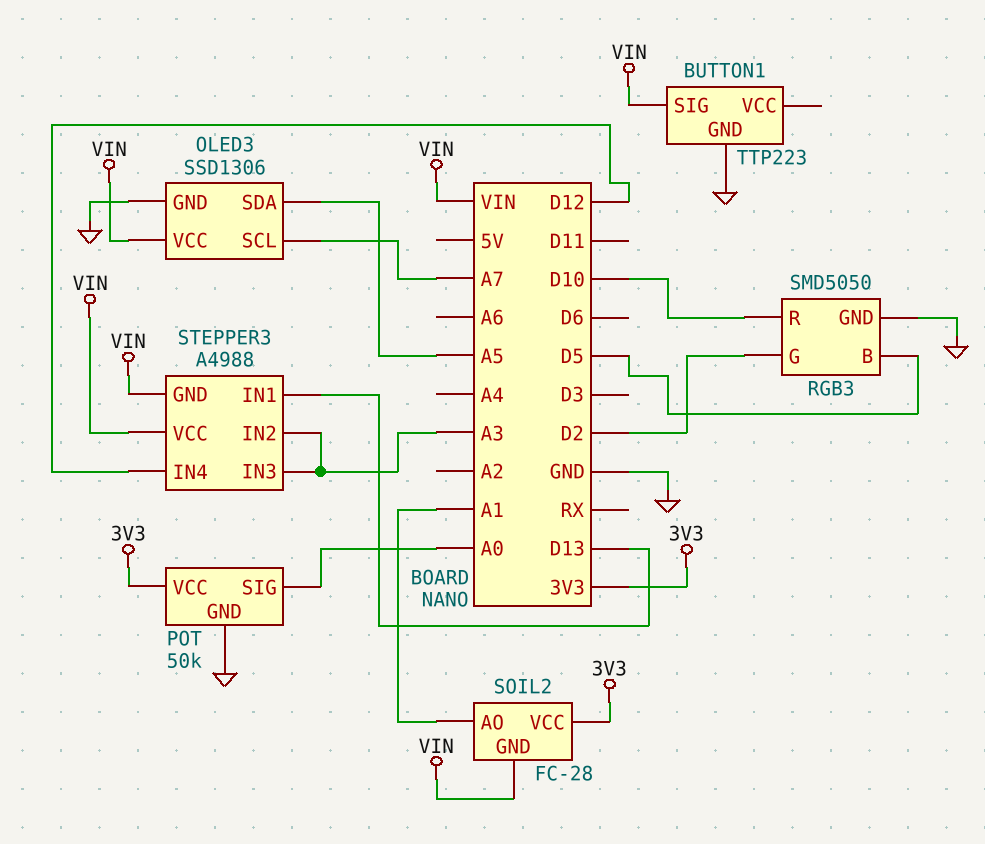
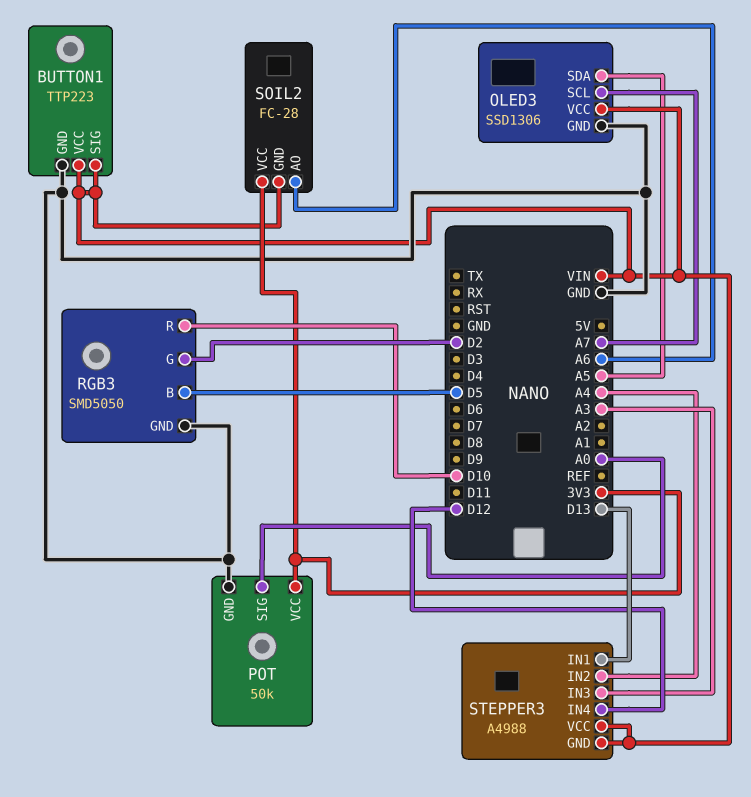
BUTTON1 pin VCC: none -> VIN
SOIL2 pin AO: A1 -> A6
STEPPER3 pin IN2: A3 -> A4

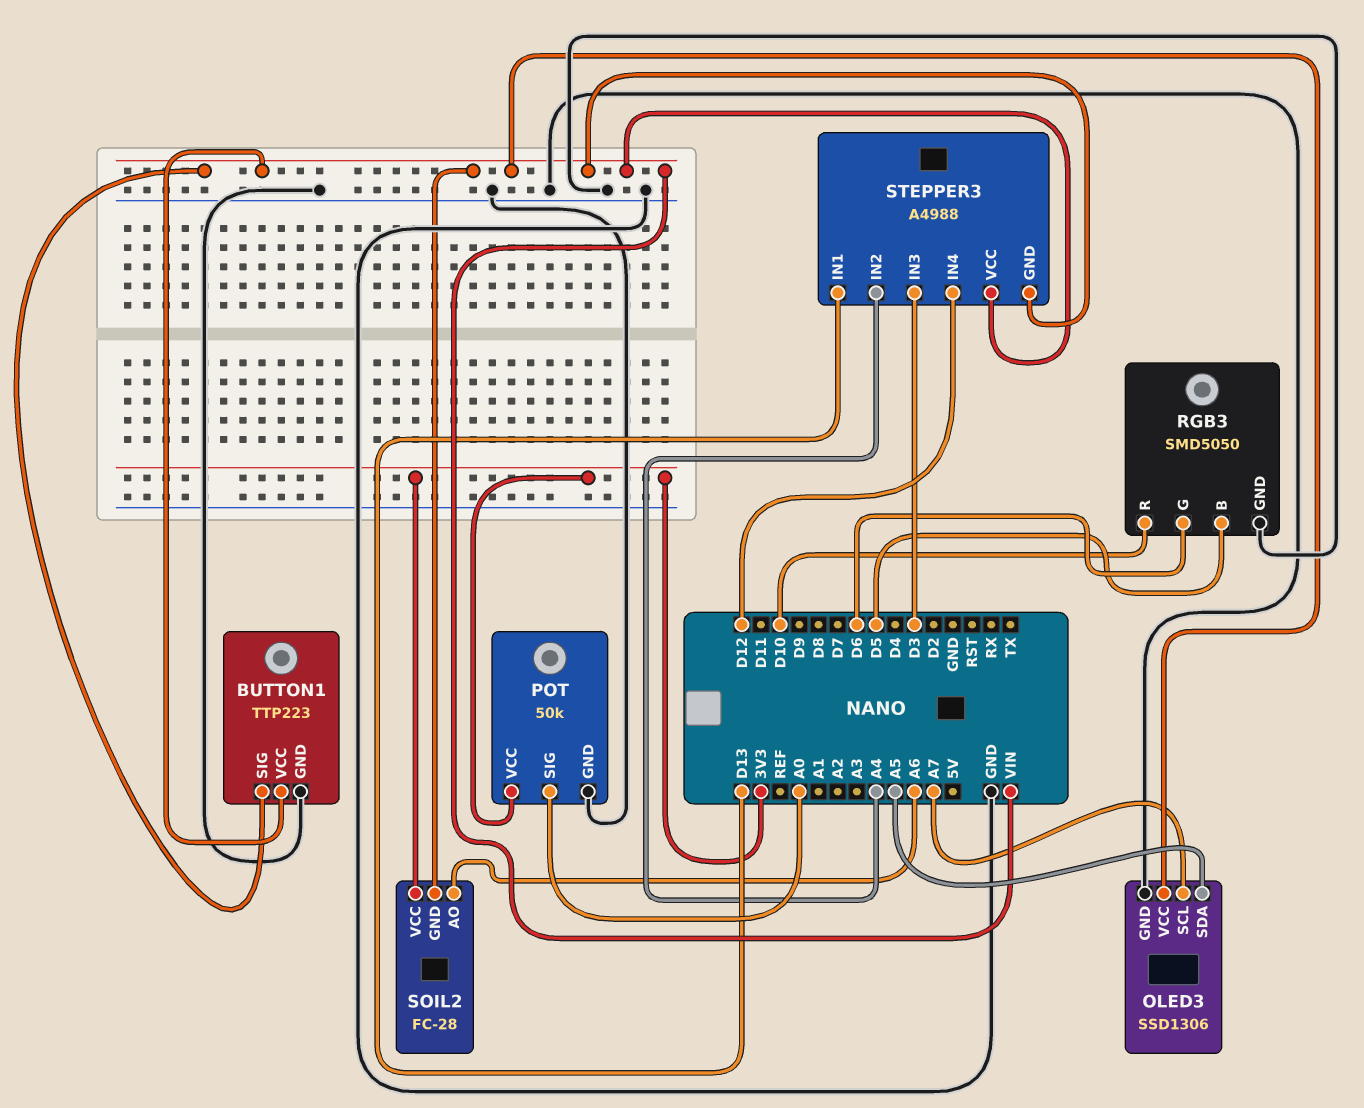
RGB3 pin G: D2 -> D6
STEPPER3 pin IN3: A3 -> D3

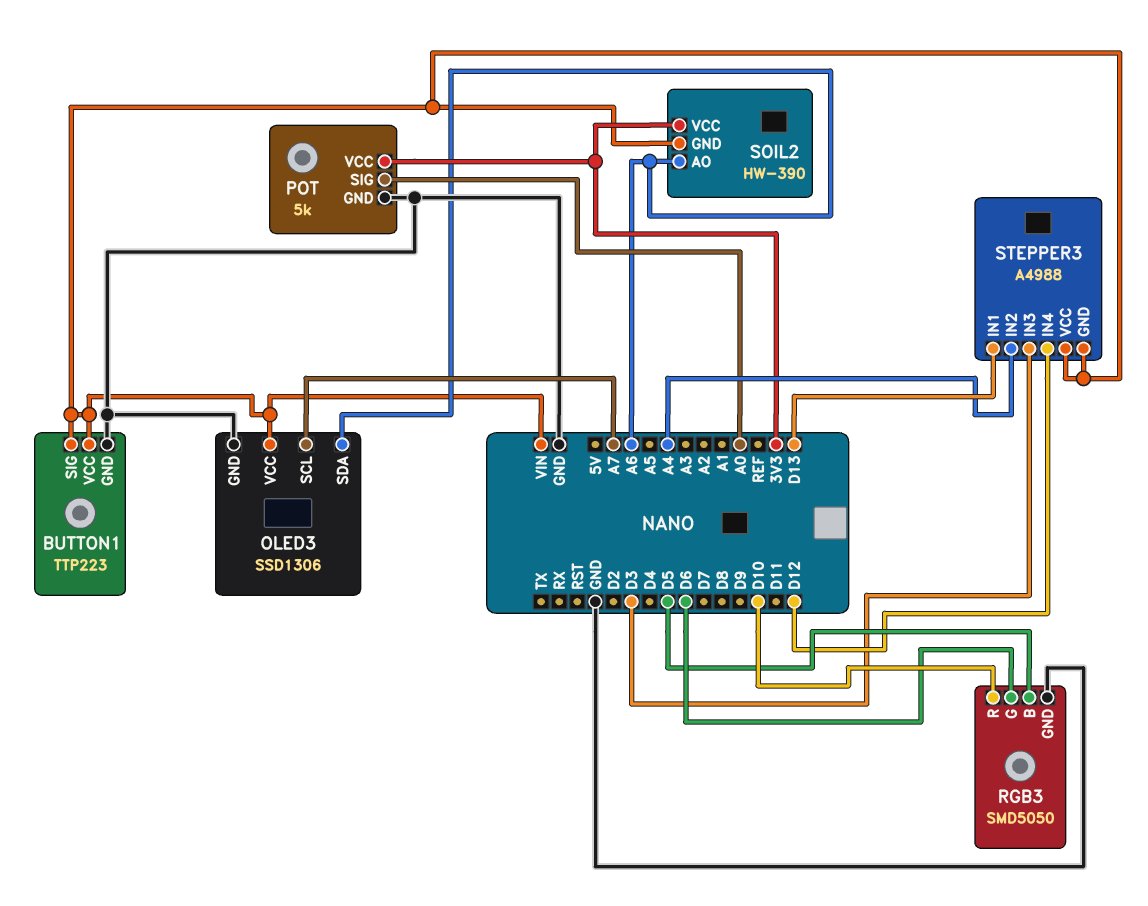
OLED3 pin SDA: A5 -> A6
POT: 50k -> 5k
SOIL2: FC-28 -> HW-390

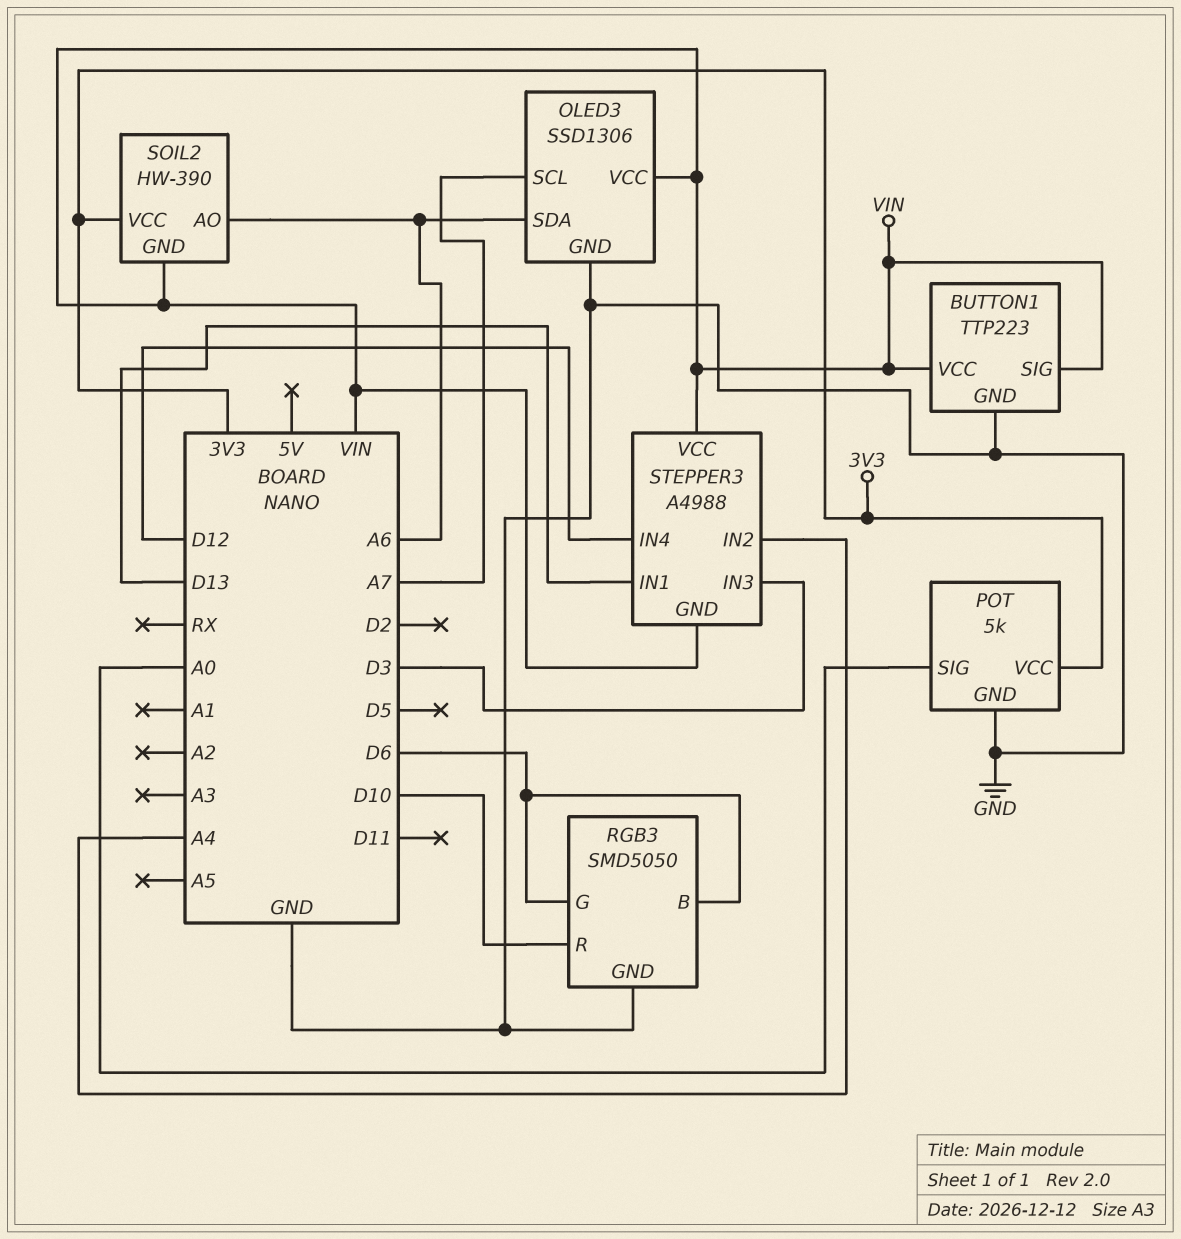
RGB3 pin B: D5 -> D6

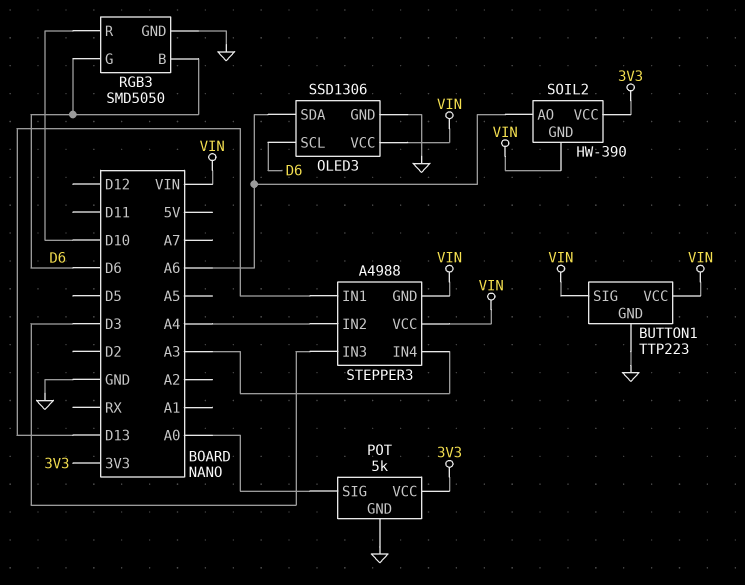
OLED3 pin SCL: A7 -> D6
STEPPER3 pin IN4: D12 -> A3

